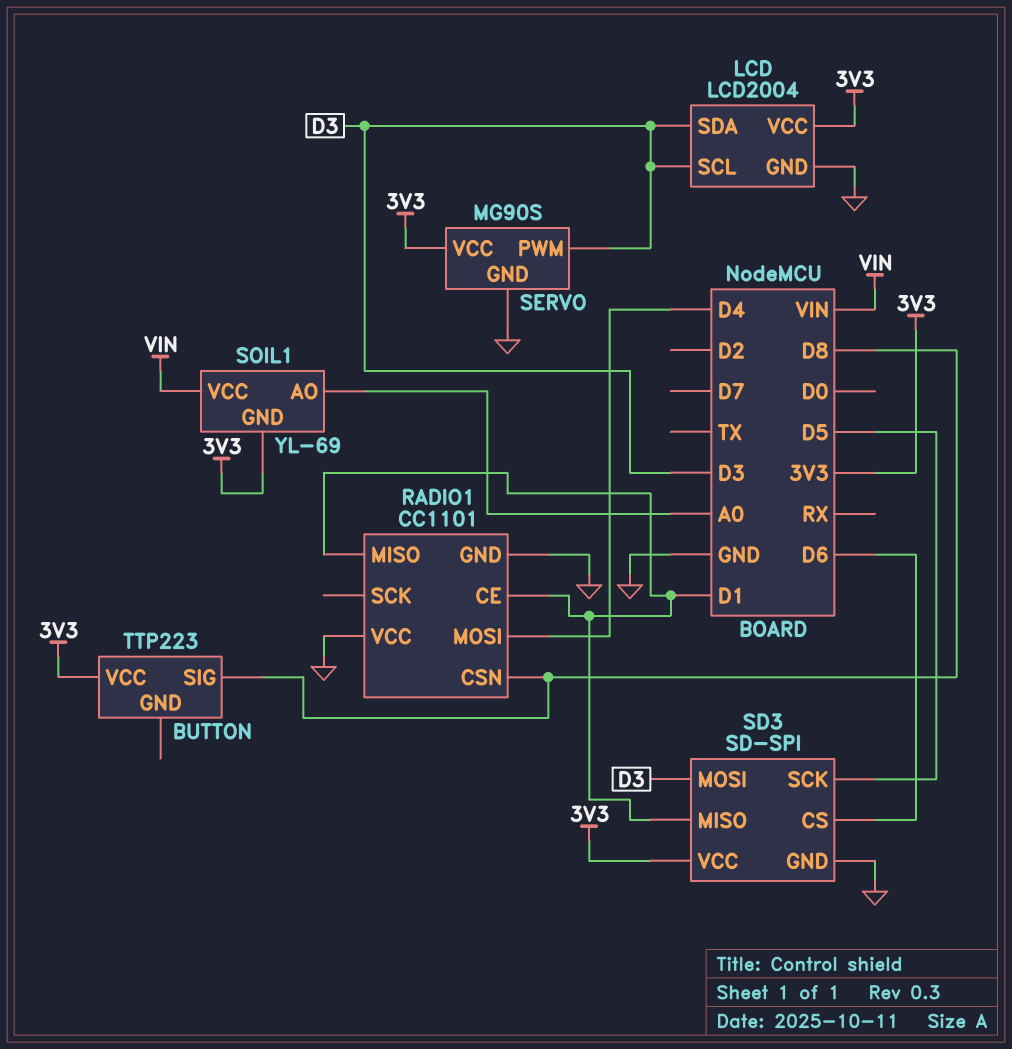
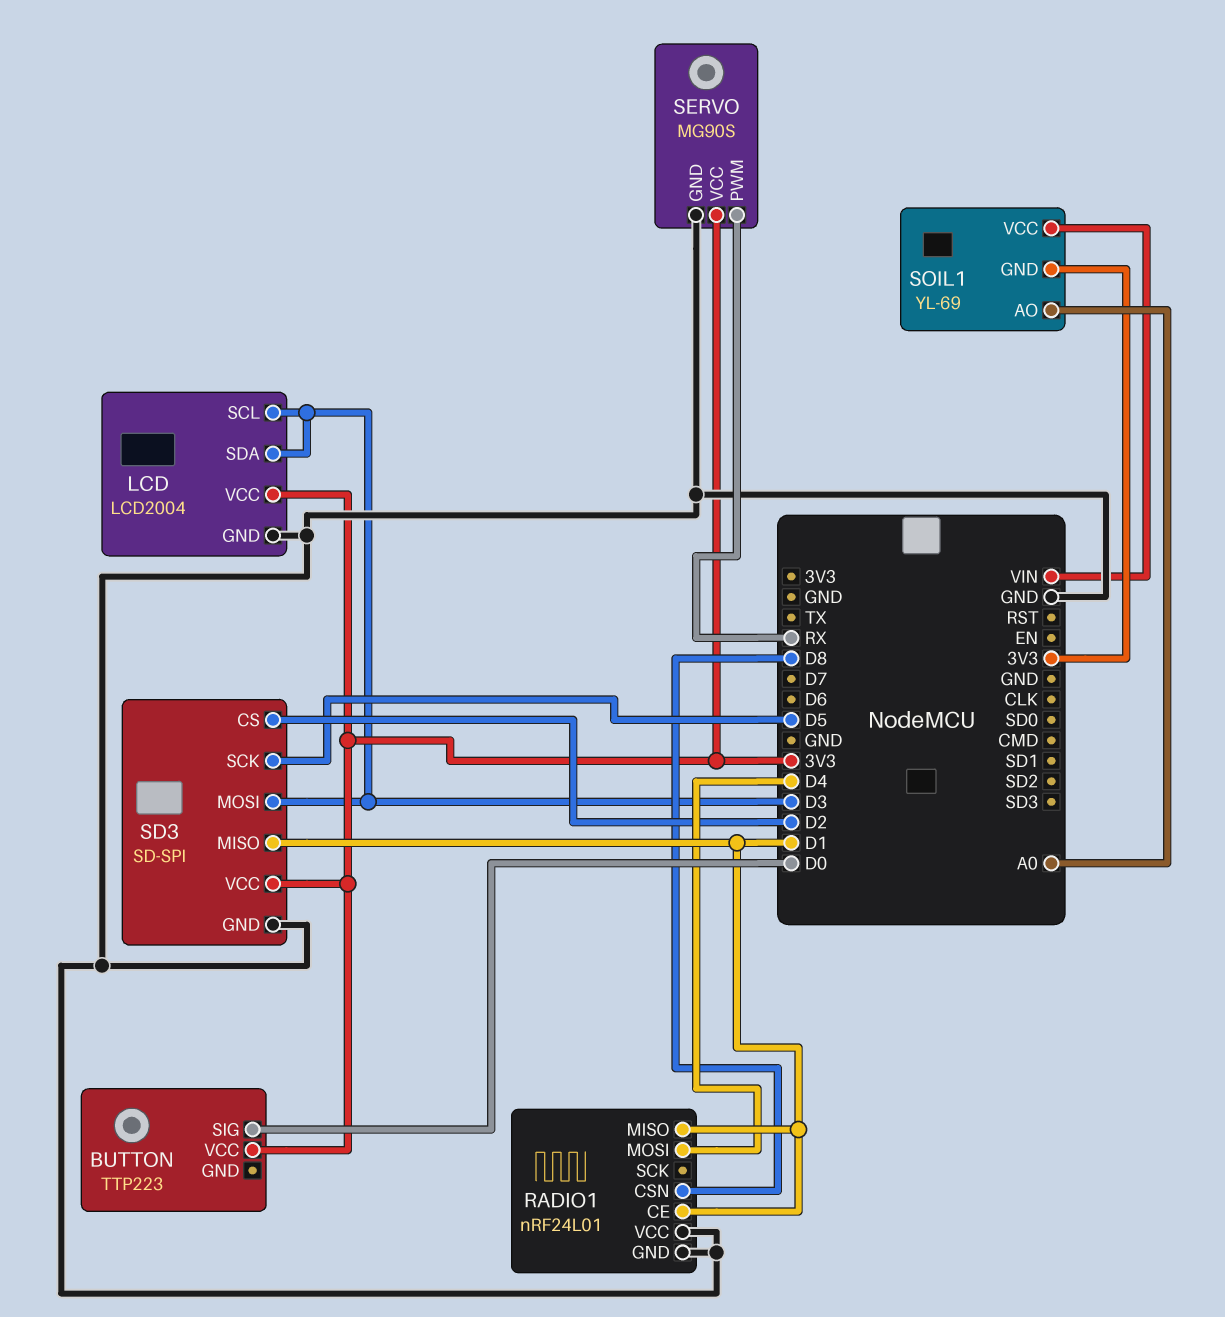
BUTTON pin SIG: D8 -> D0
RADIO1: CC1101 -> nRF24L01
SD3 pin CS: D6 -> D2
SERVO pin PWM: D3 -> RX

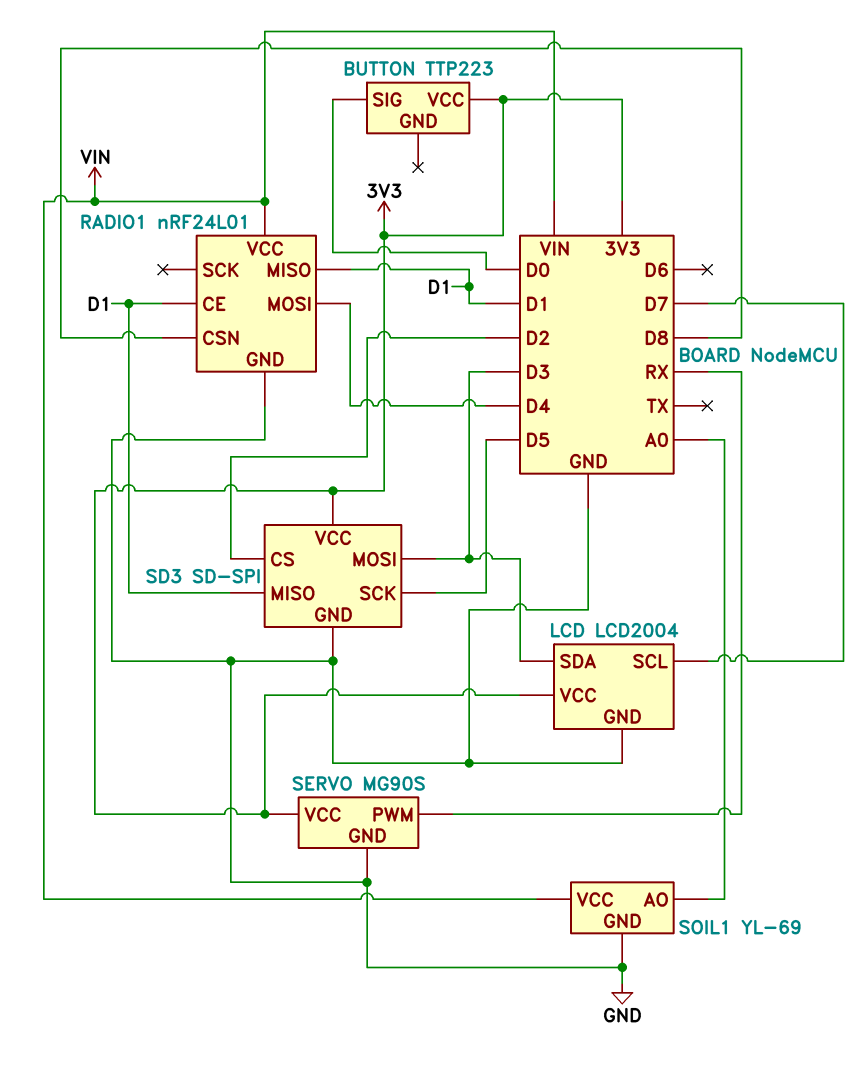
LCD pin SCL: D3 -> D7
RADIO1 pin VCC: GND -> VIN
SOIL1 pin GND: 3V3 -> GND

